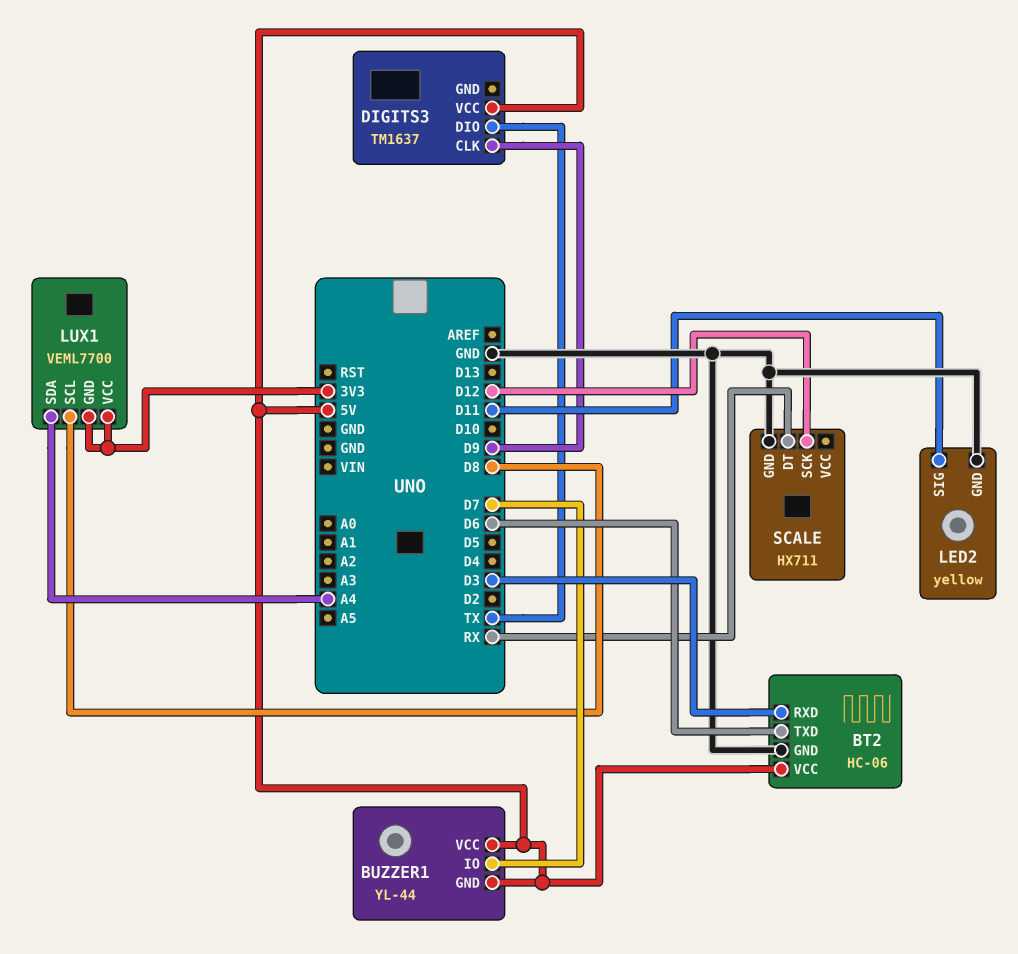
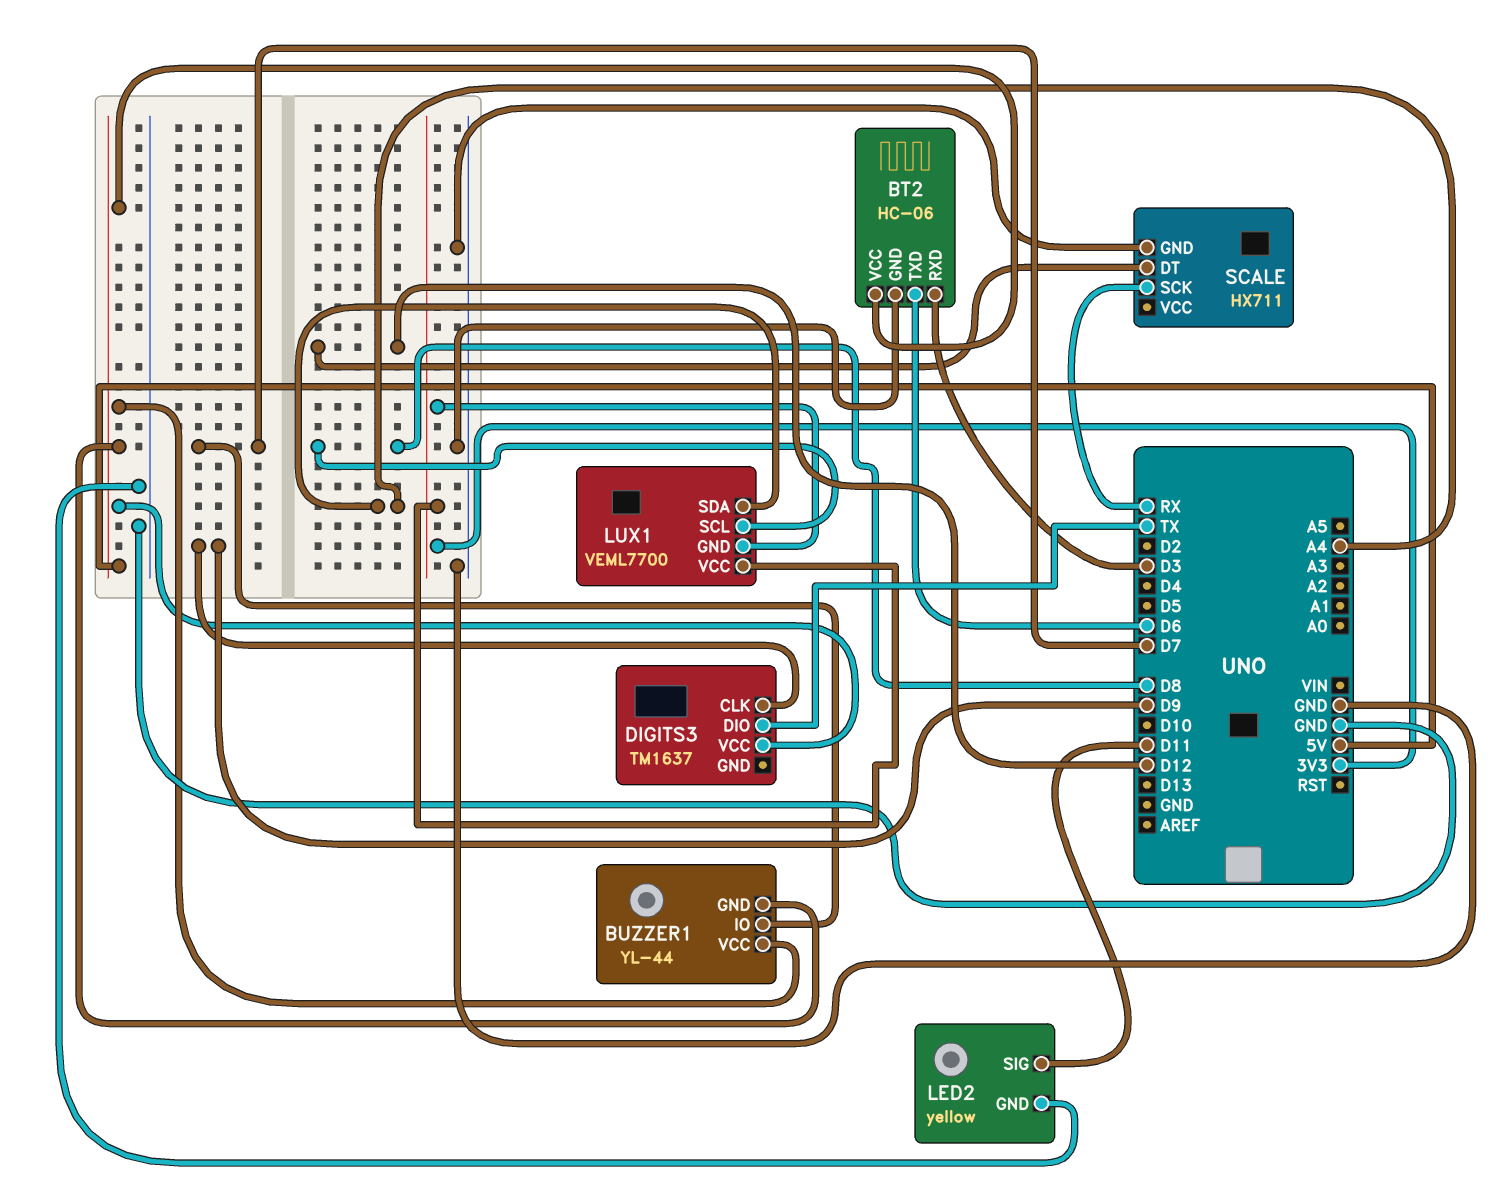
SCALE pin DT: RX -> D12
SCALE pin SCK: D12 -> RX

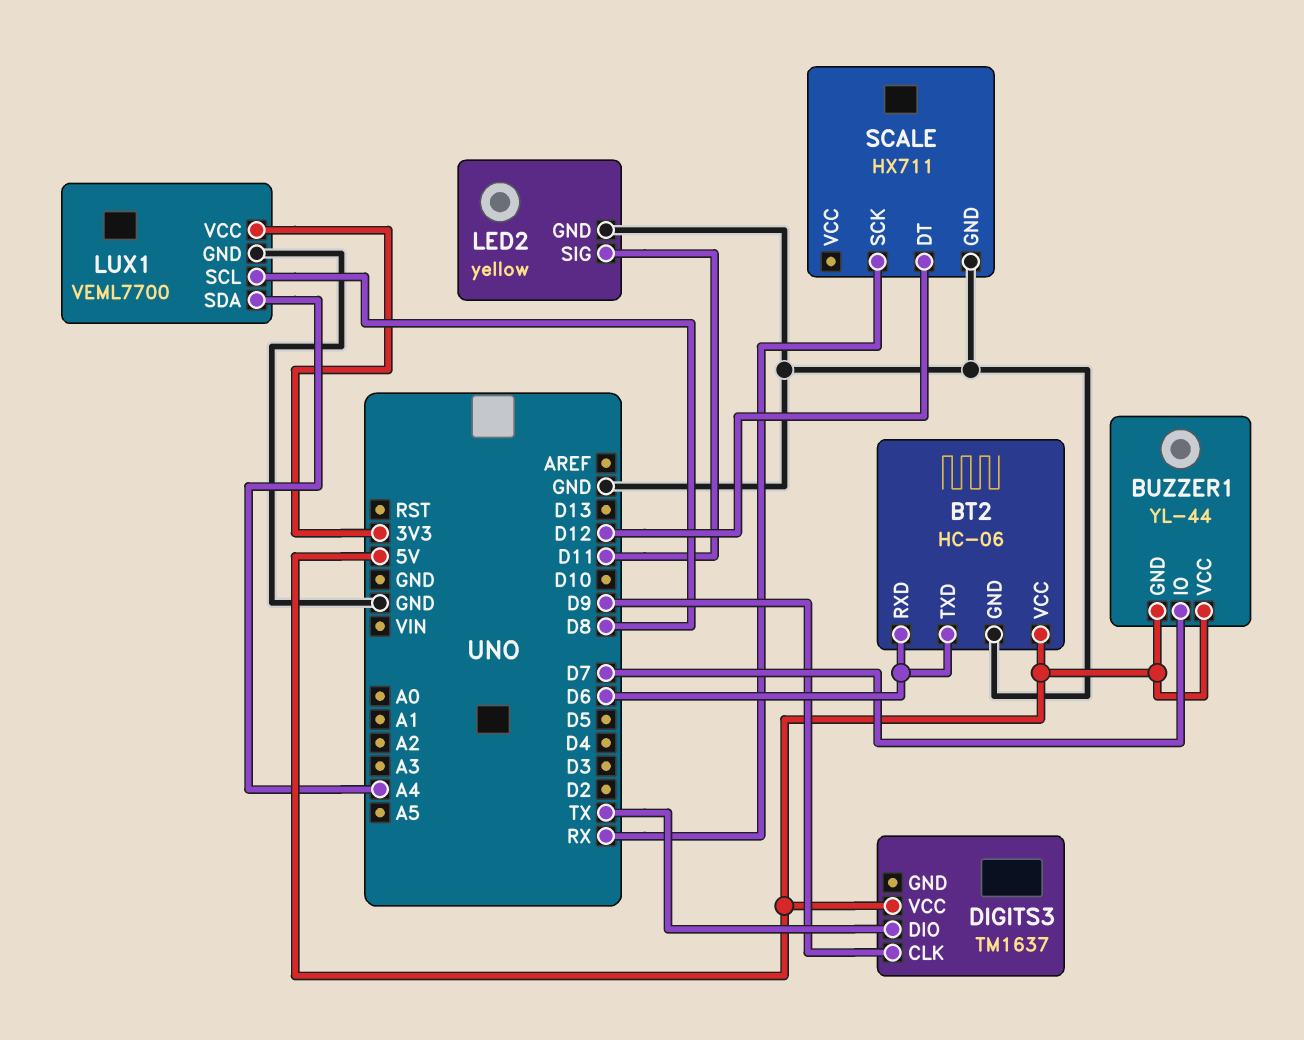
BT2 pin RXD: D3 -> D6
LUX1 pin GND: 3V3 -> GND

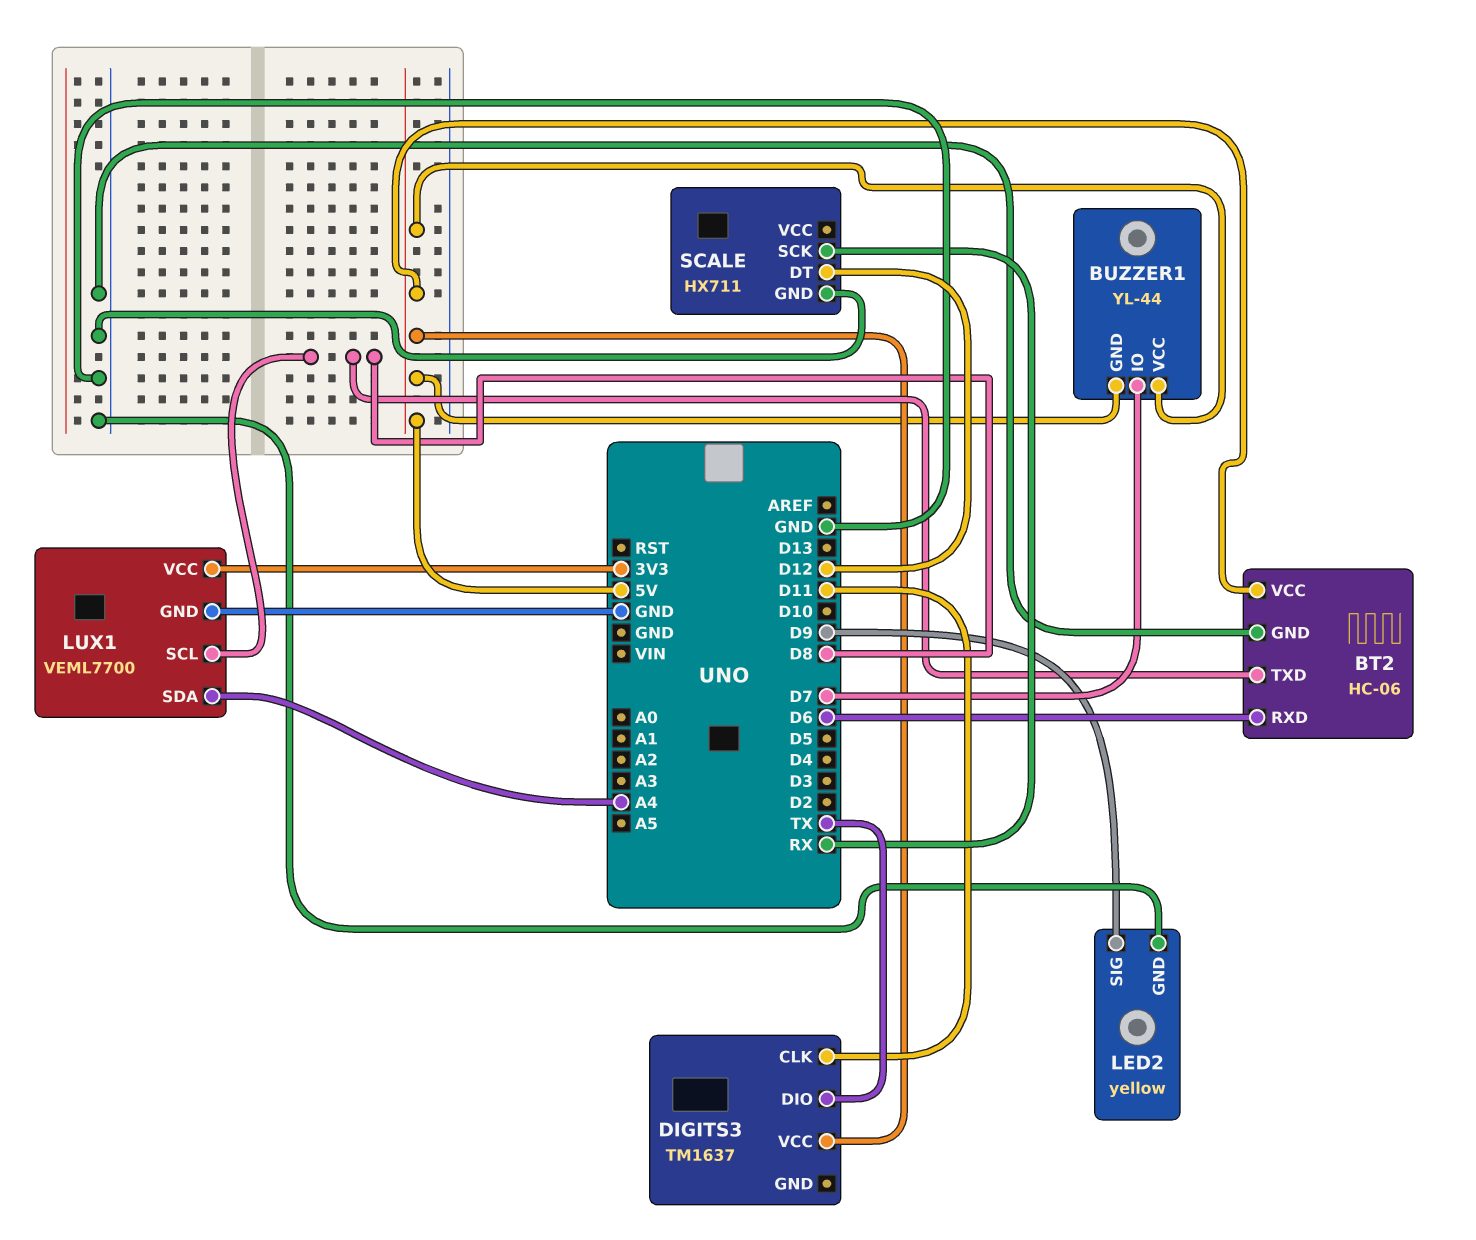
BT2 pin TXD: D6 -> D8
DIGITS3 pin CLK: D9 -> D11
LED2 pin SIG: D11 -> D9

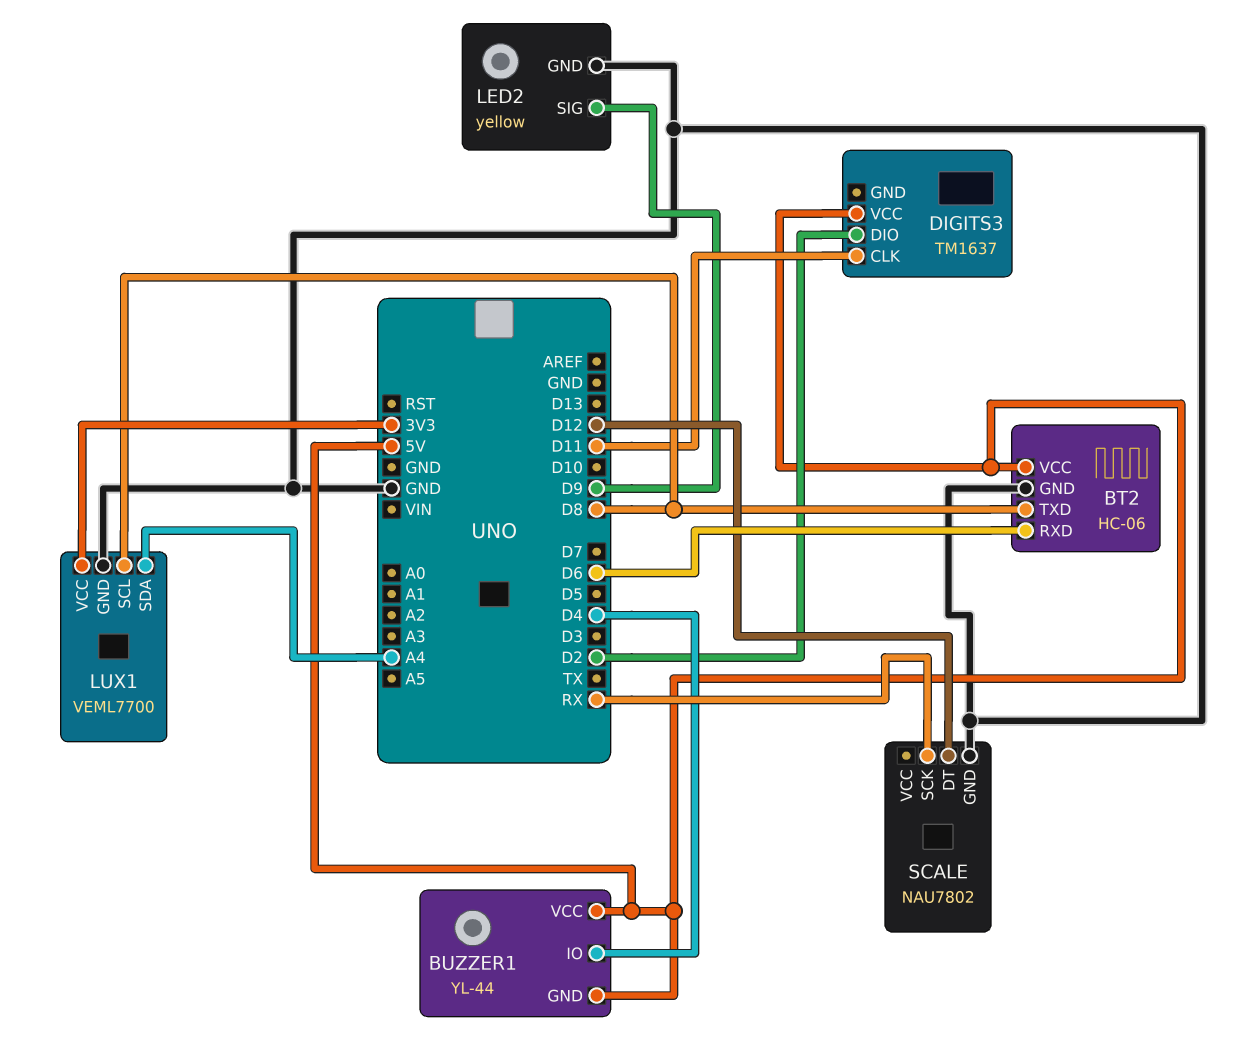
BUZZER1 pin IO: D7 -> D4
DIGITS3 pin DIO: TX -> D2
SCALE: HX711 -> NAU7802

